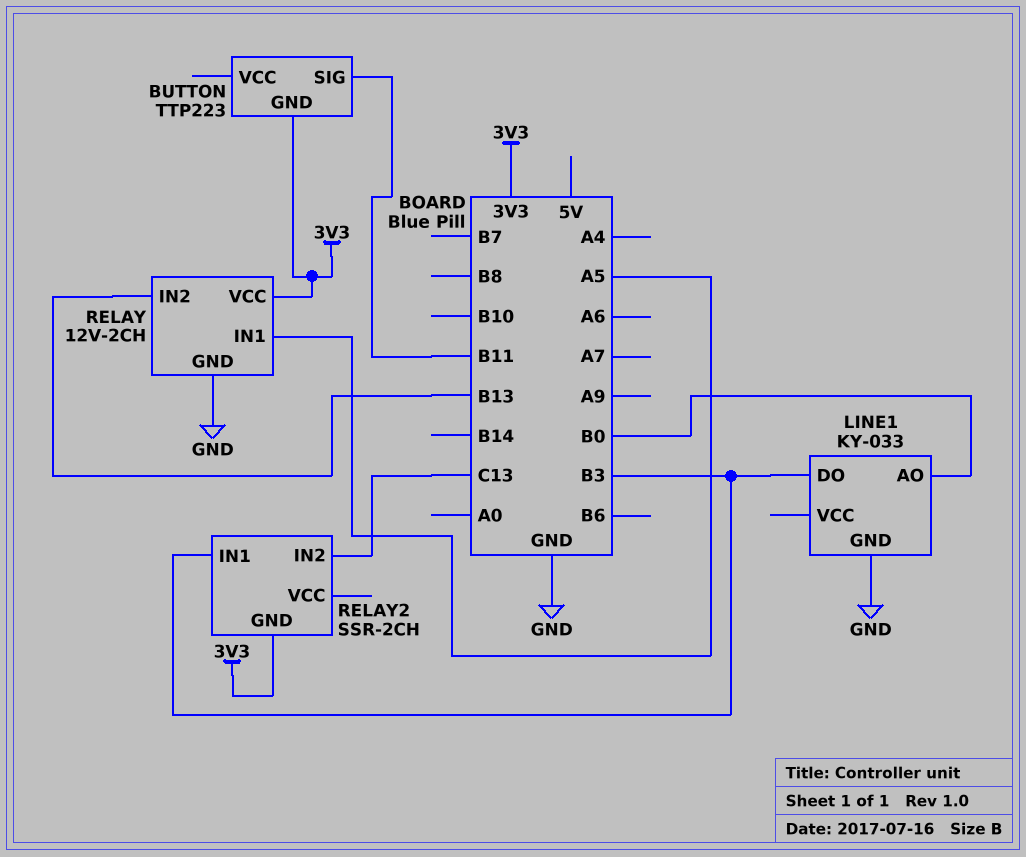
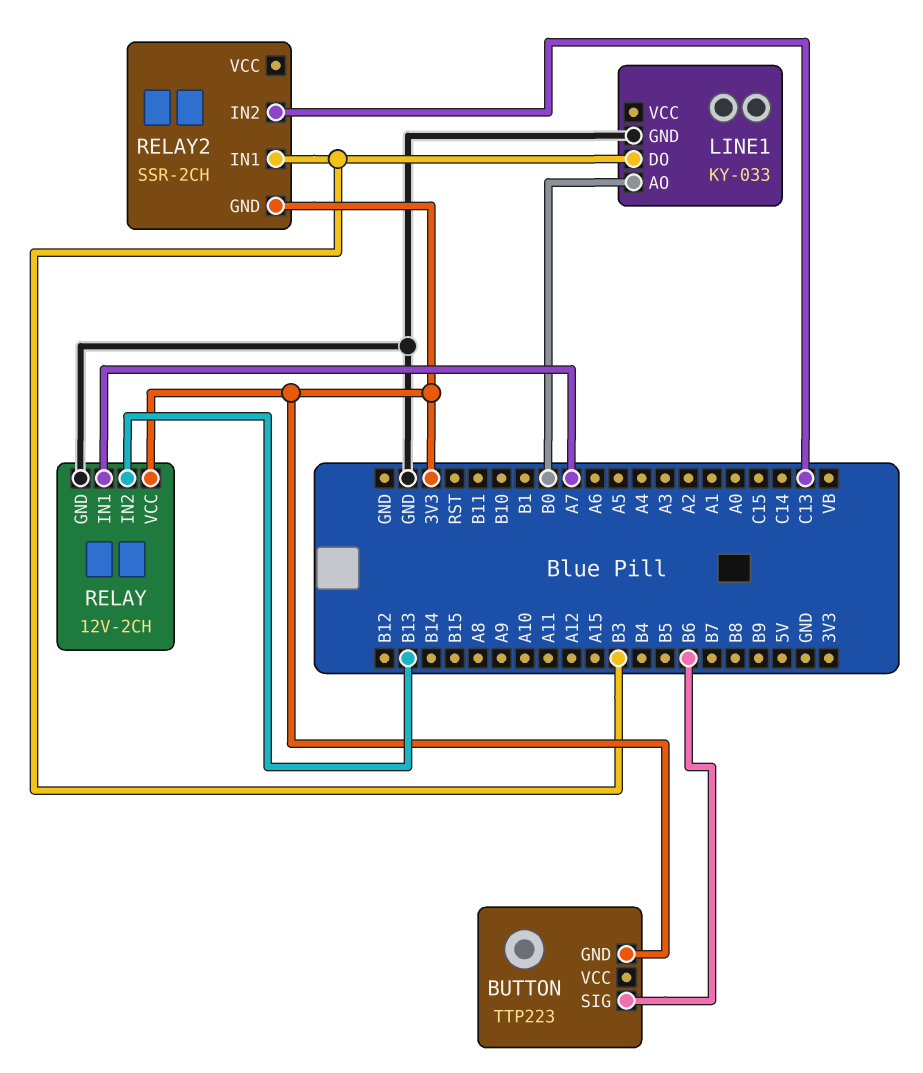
BUTTON pin SIG: B11 -> B6
RELAY pin IN1: A5 -> A7

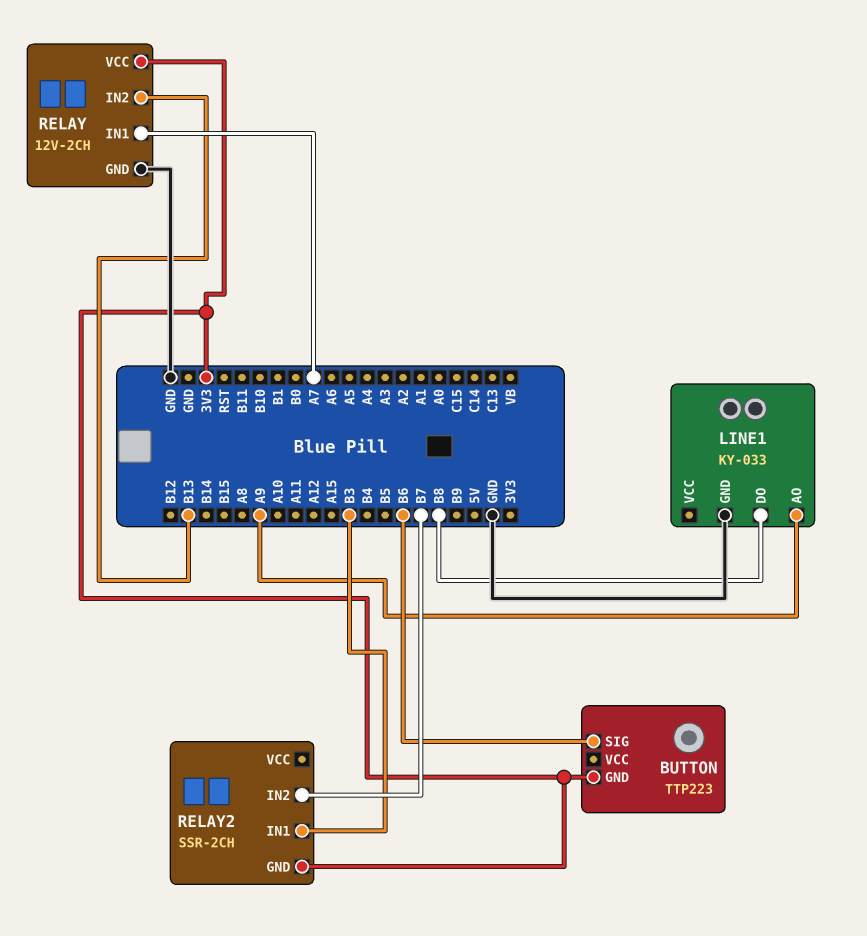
LINE1 pin AO: B0 -> A9
LINE1 pin DO: B3 -> B8
RELAY2 pin IN2: C13 -> B7

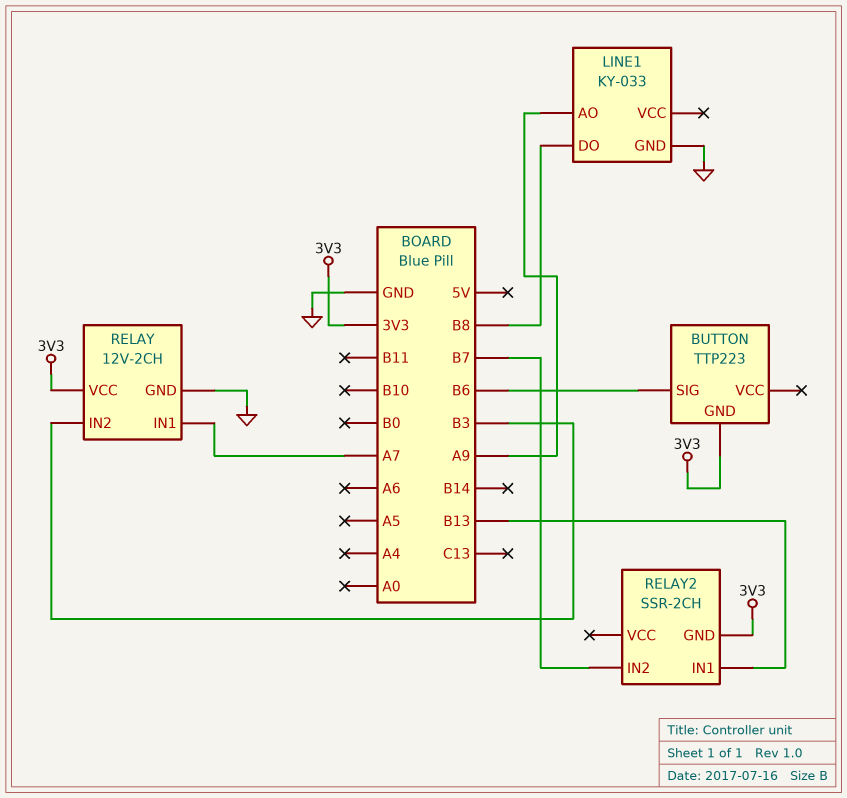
RELAY pin IN2: B13 -> B3
RELAY2 pin IN1: B3 -> B13

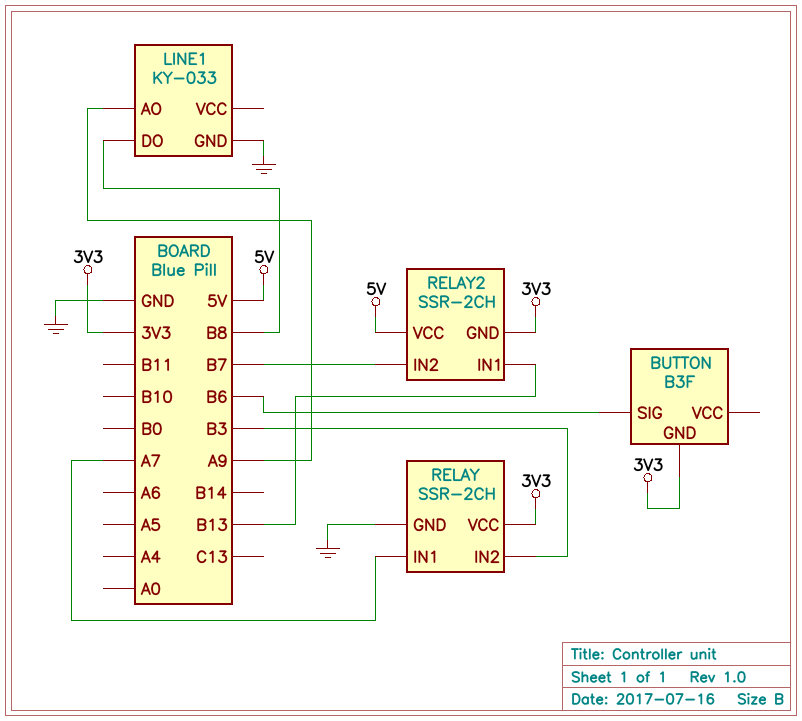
BUTTON: TTP223 -> B3F
RELAY: 12V-2CH -> SSR-2CH
RELAY2 pin VCC: none -> 5V

